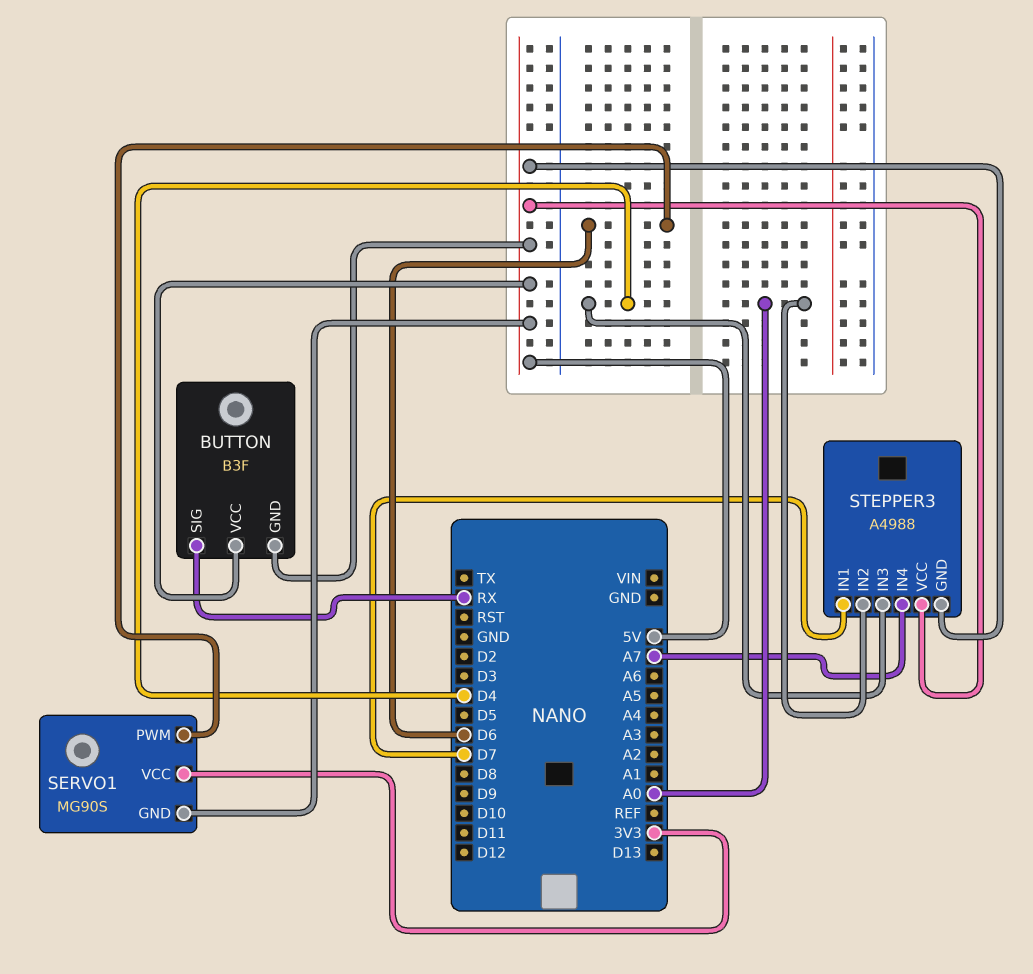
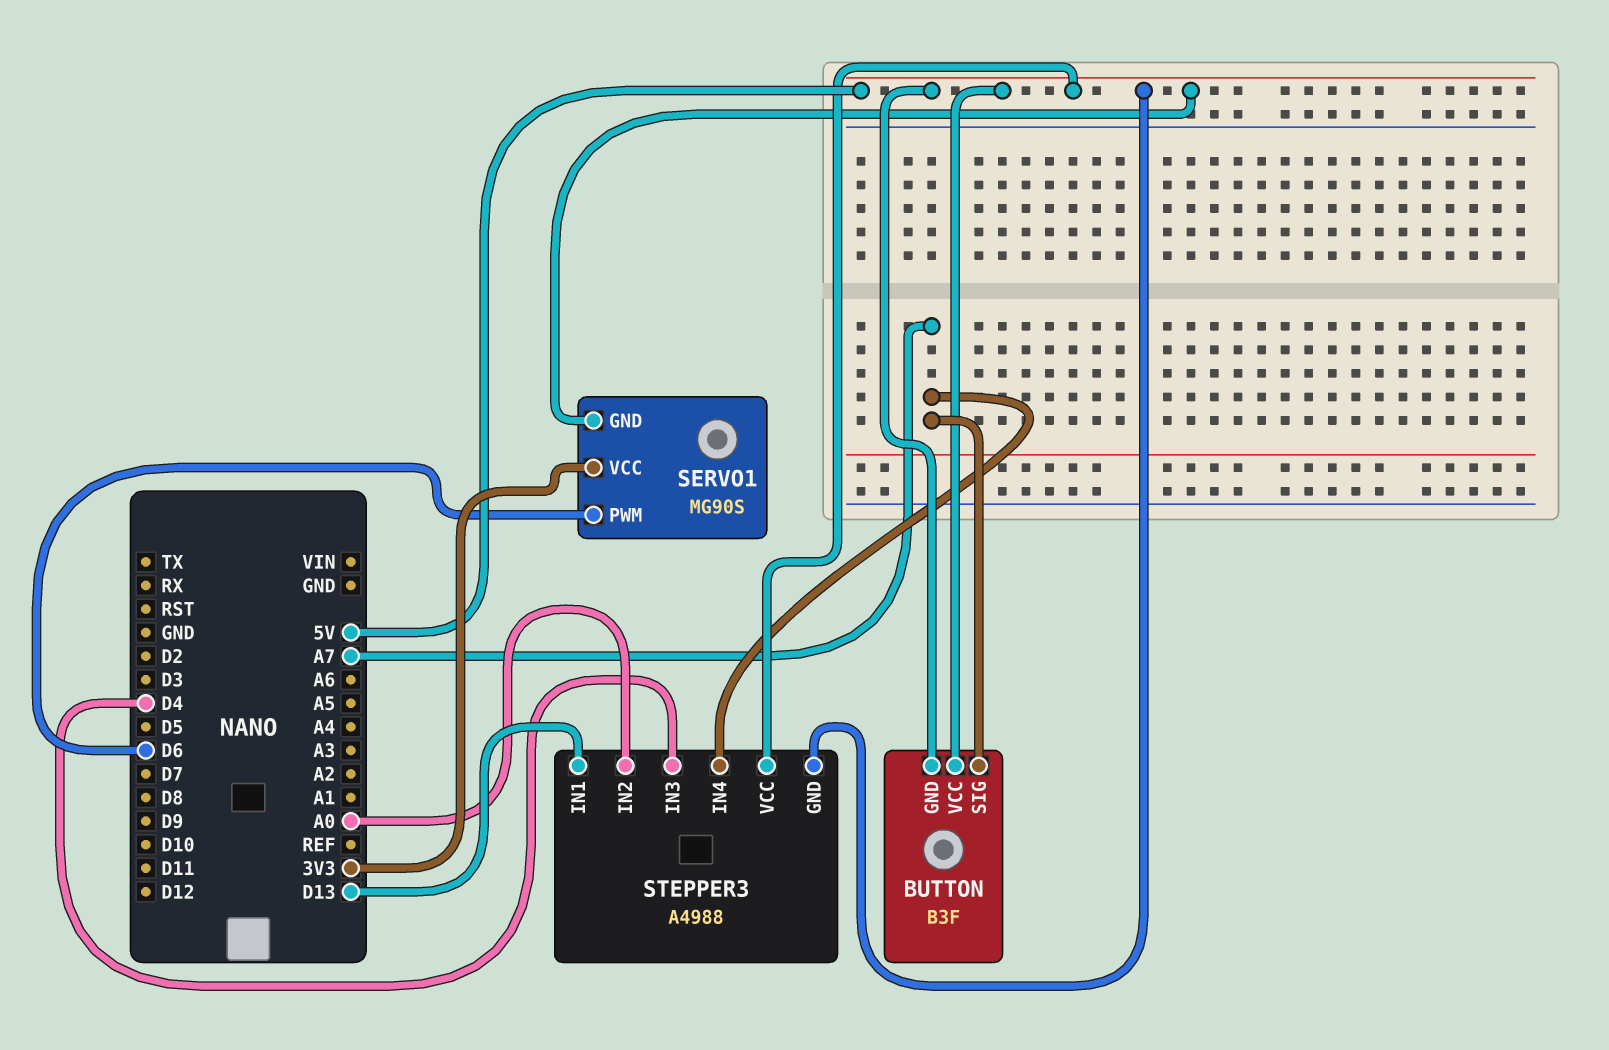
BUTTON pin SIG: RX -> A7
STEPPER3 pin IN1: D7 -> D13

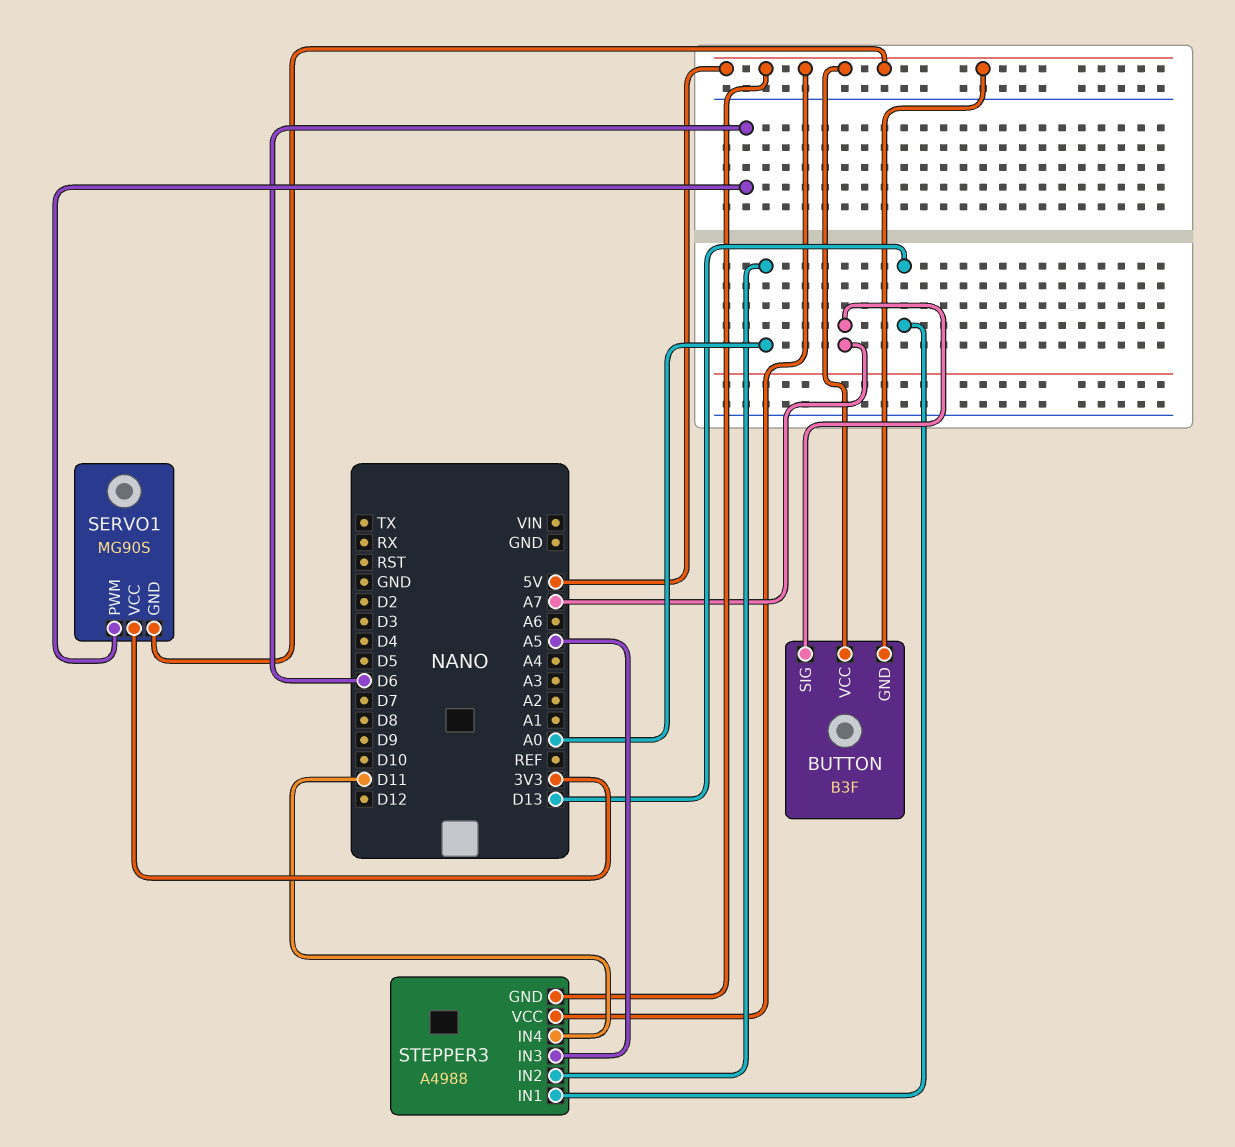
STEPPER3 pin IN3: D4 -> A5
STEPPER3 pin IN4: A7 -> D11

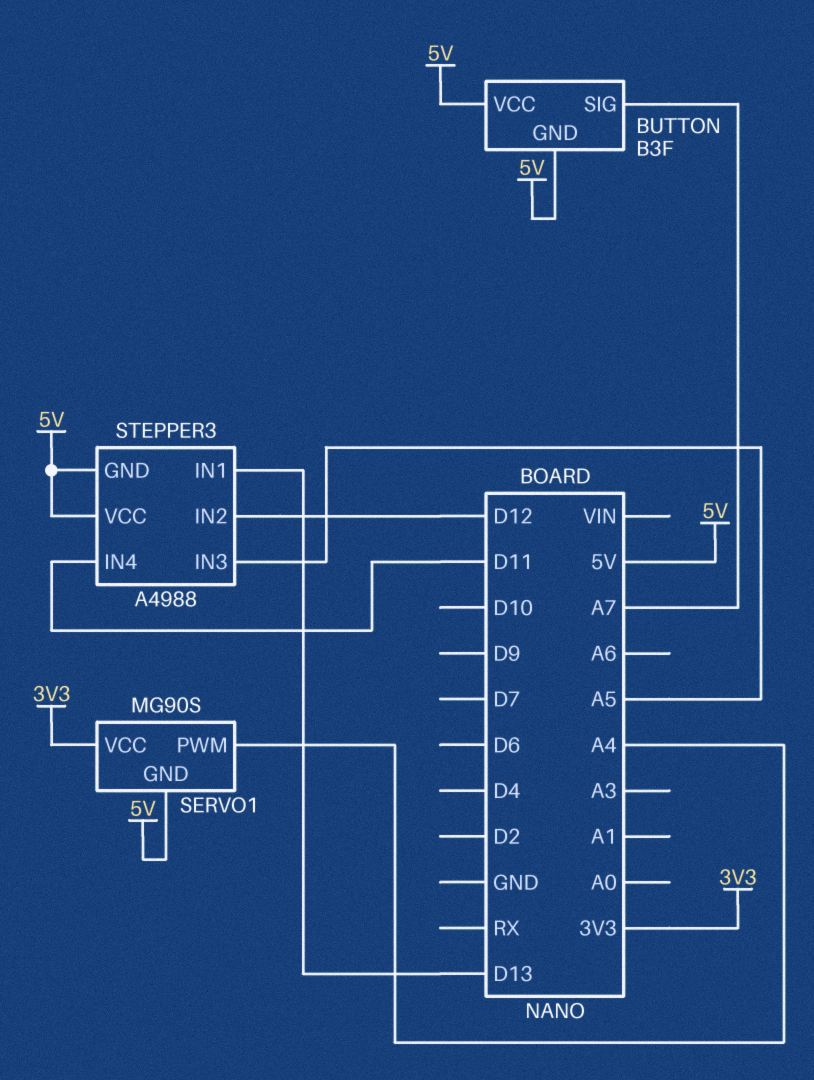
SERVO1 pin PWM: D6 -> A4
STEPPER3 pin IN2: A0 -> D12

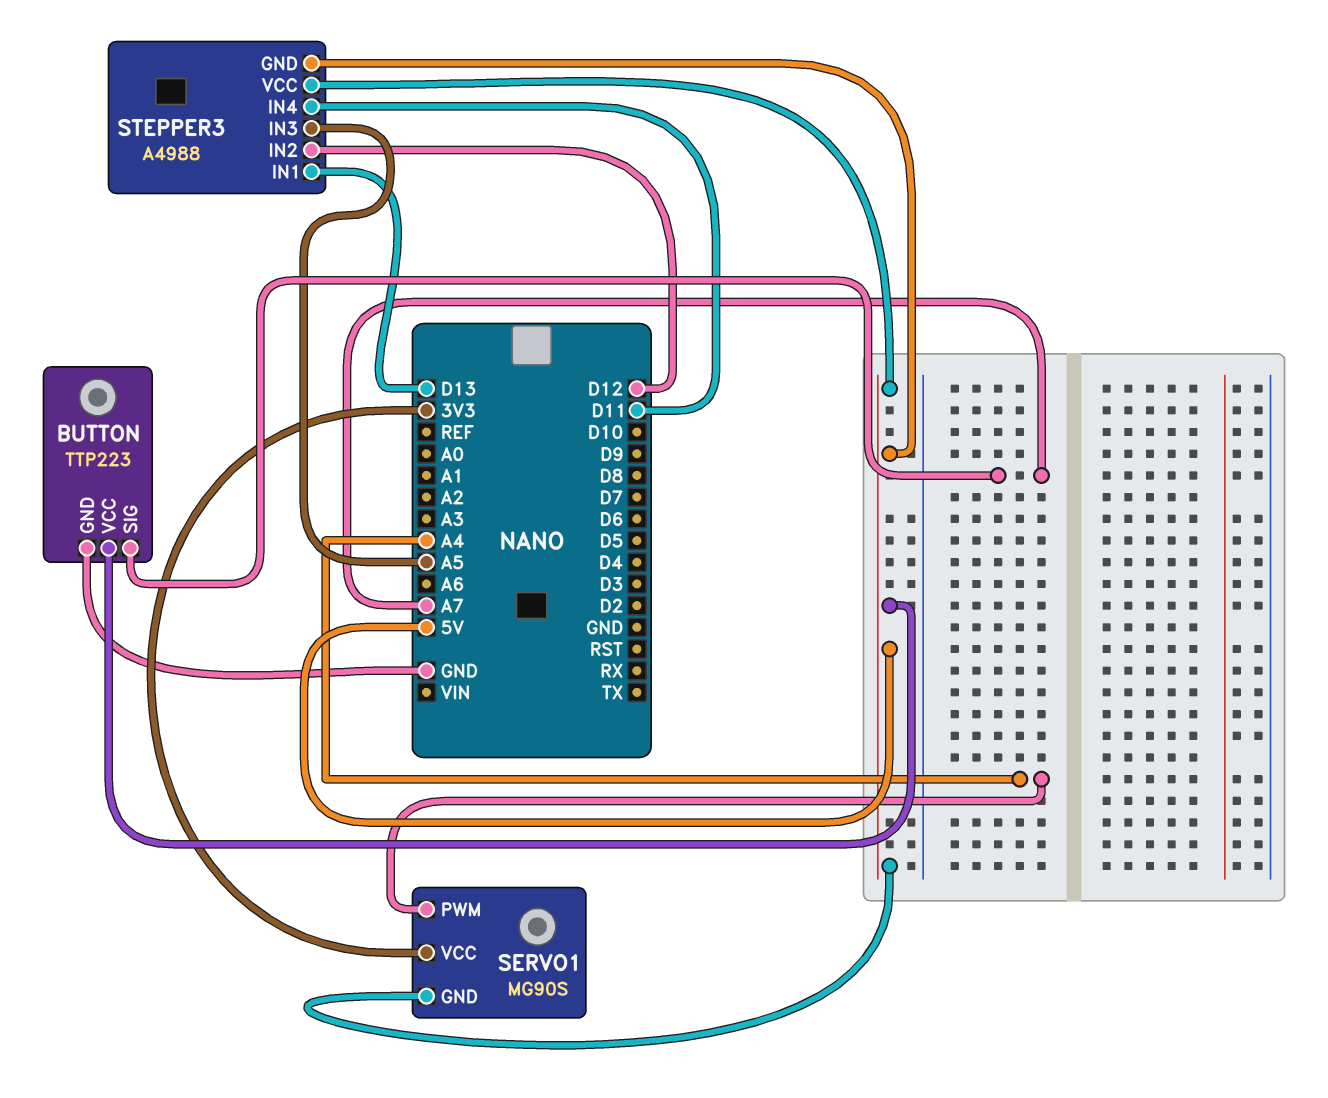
BUTTON: B3F -> TTP223
BUTTON pin GND: 5V -> GND

